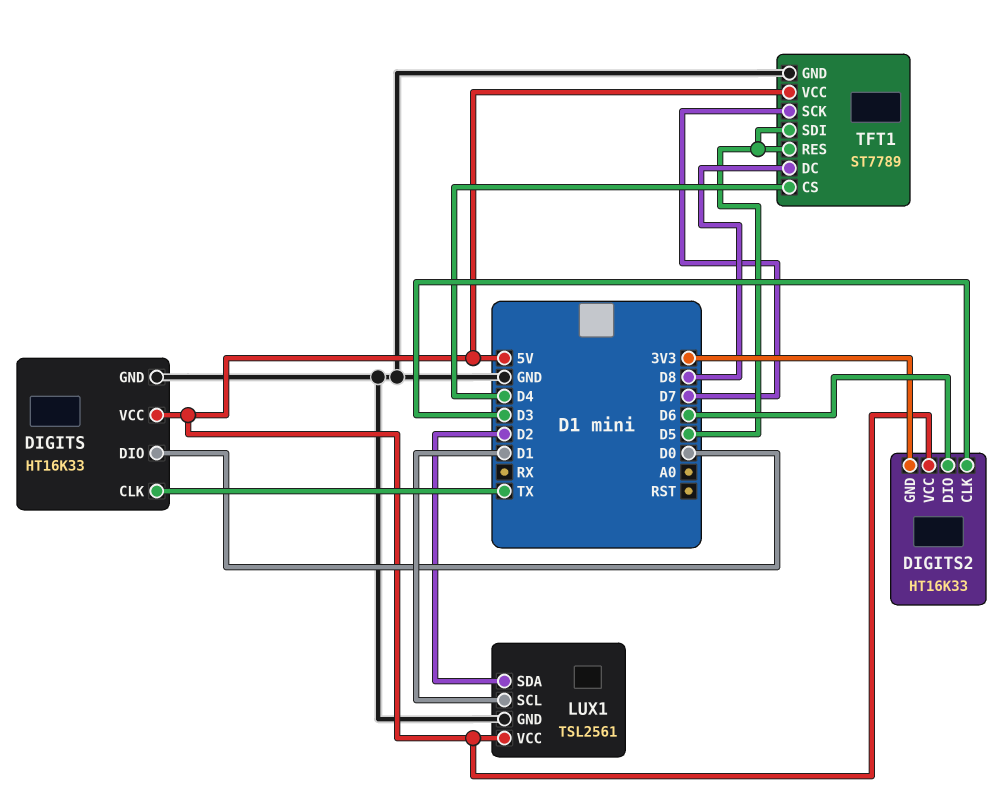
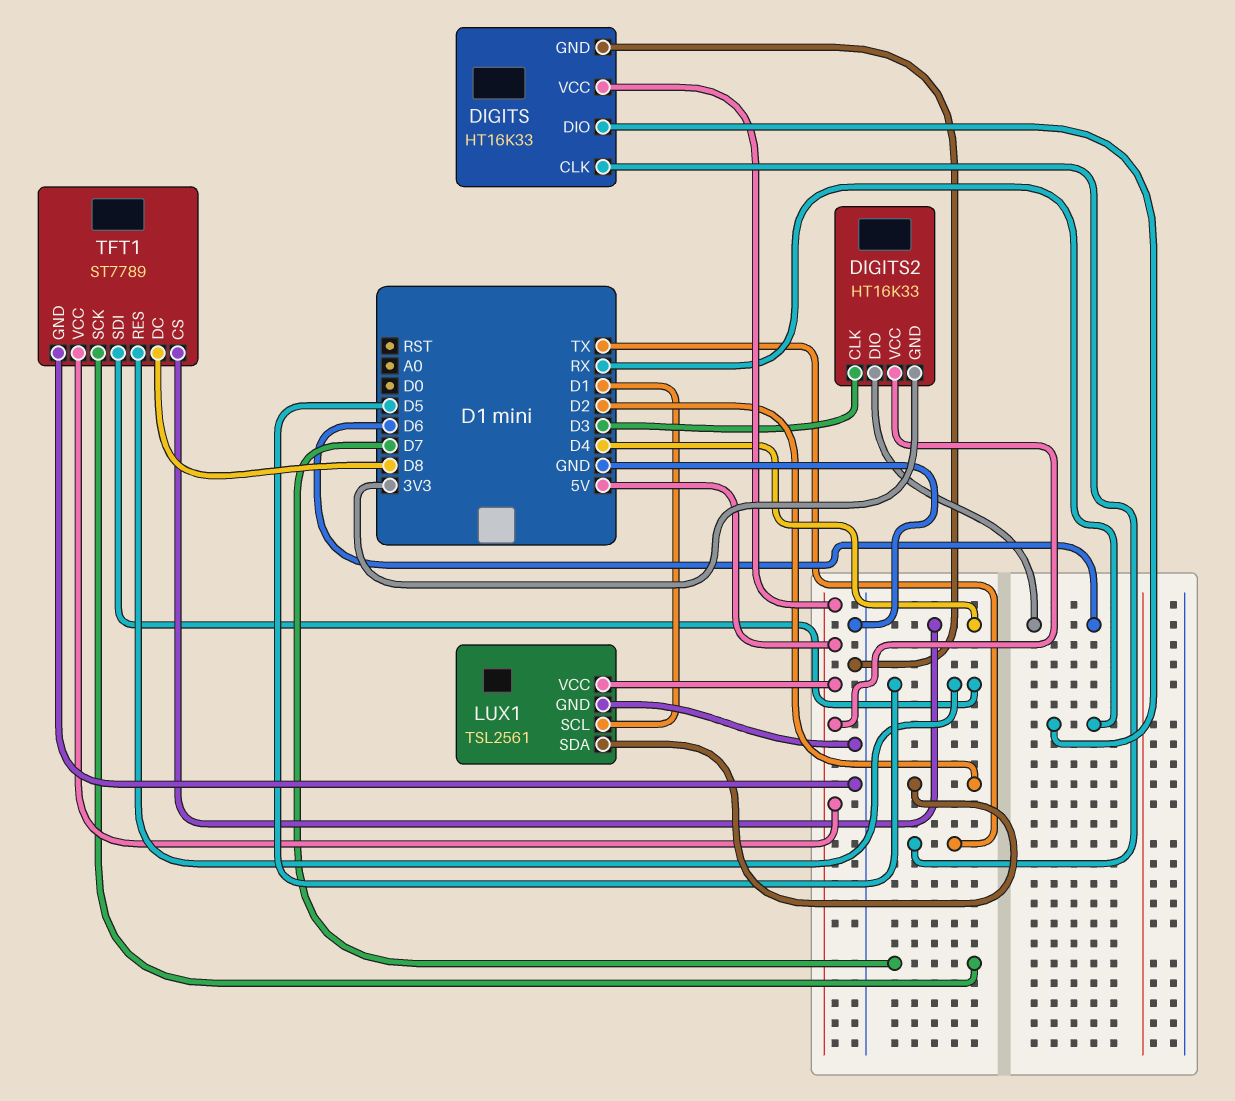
DIGITS pin DIO: D0 -> RX

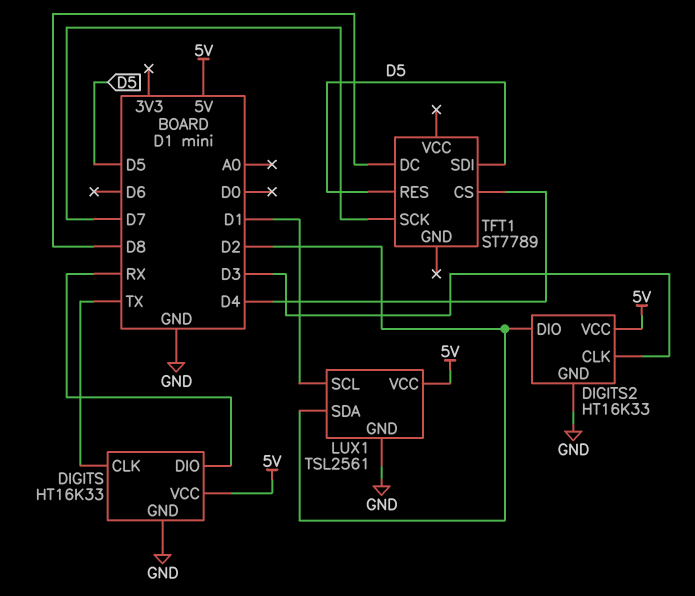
DIGITS2 pin DIO: D6 -> D2
DIGITS2 pin GND: 3V3 -> GND
TFT1 pin GND: GND -> none
TFT1 pin VCC: 5V -> none

